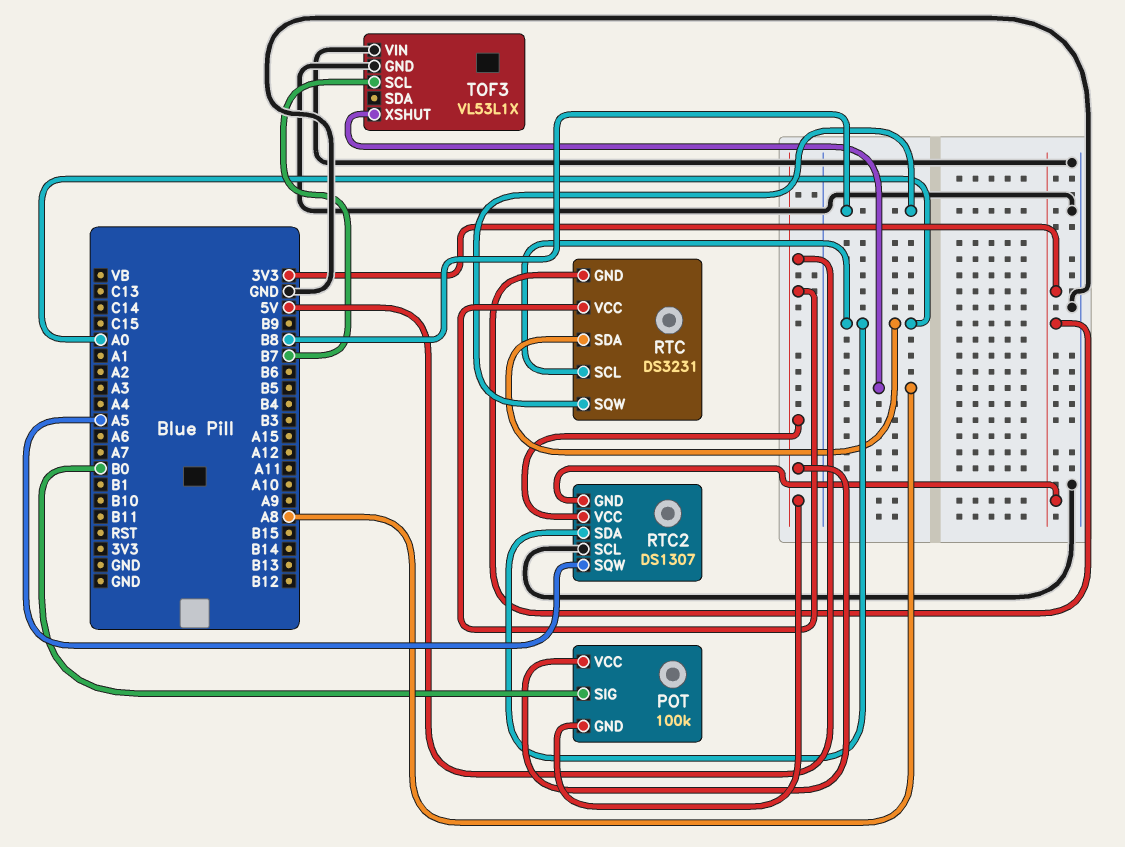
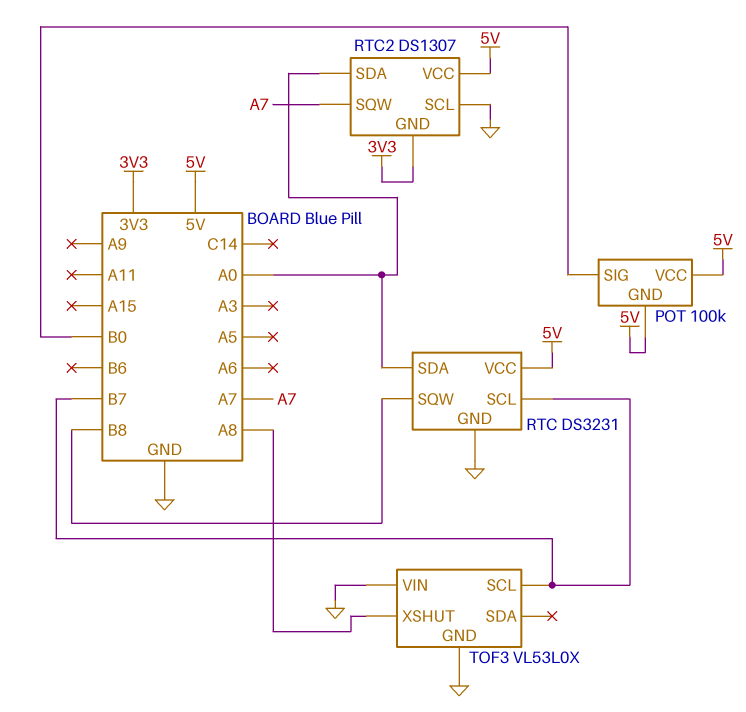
RTC pin GND: 3V3 -> GND
RTC pin SCL: A0 -> B7
RTC2 pin SQW: A5 -> A7
TOF3: VL53L1X -> VL53L0X

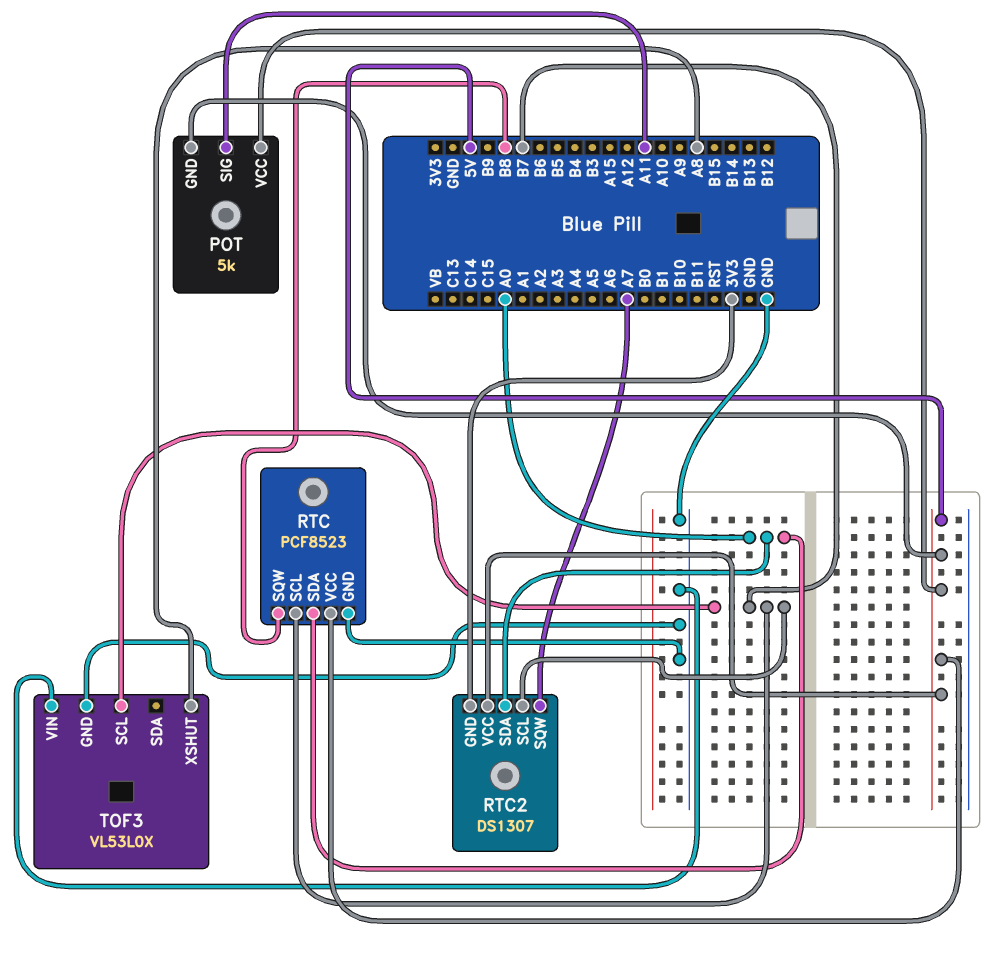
POT: 100k -> 5k
POT pin SIG: B0 -> A11
RTC: DS3231 -> PCF8523
RTC2 pin SCL: GND -> B7

